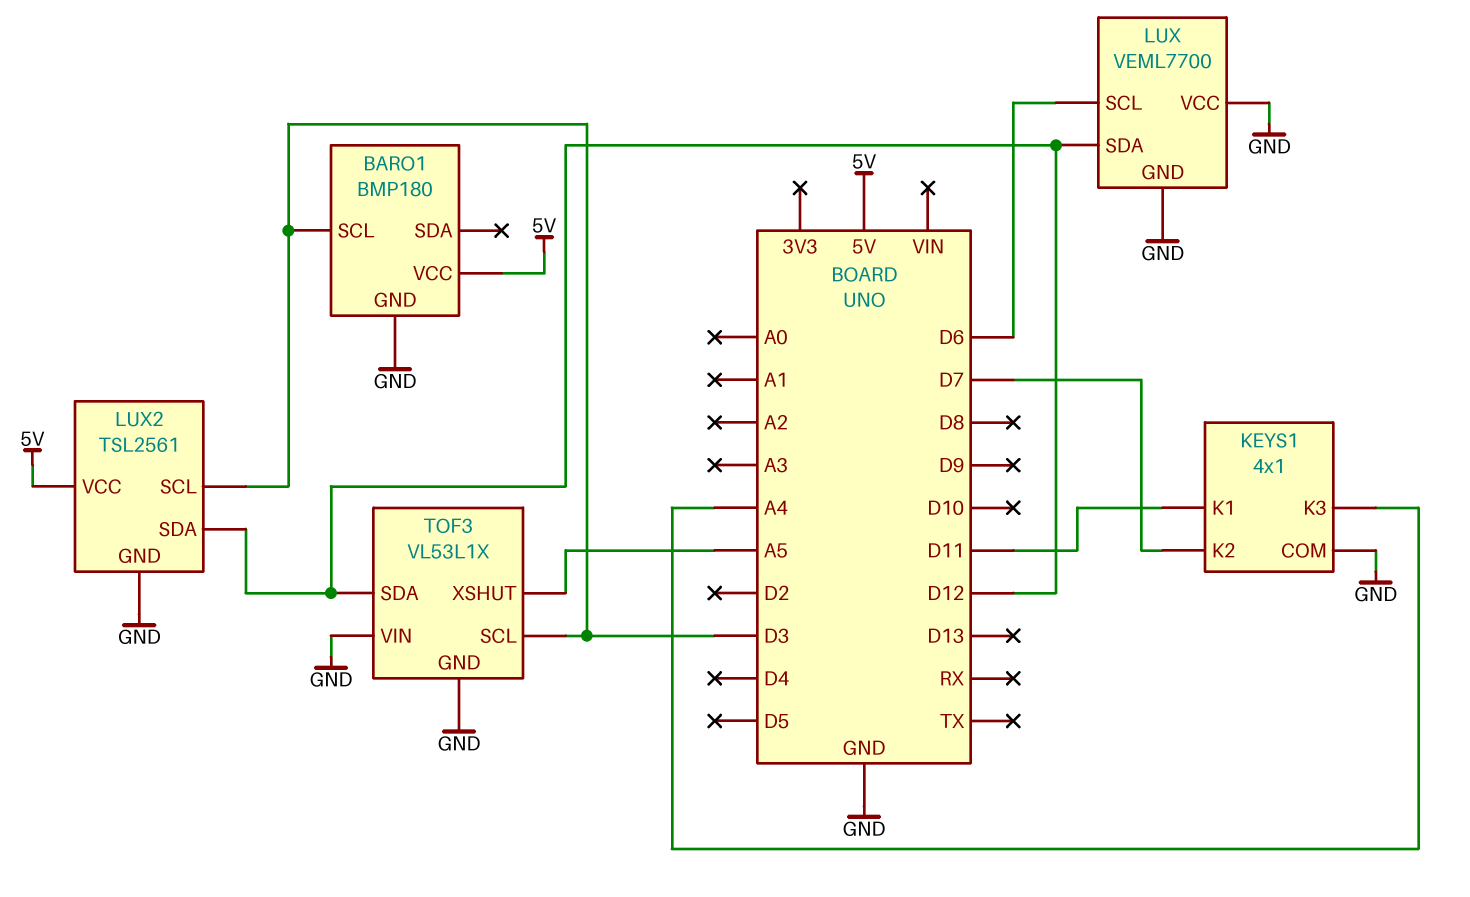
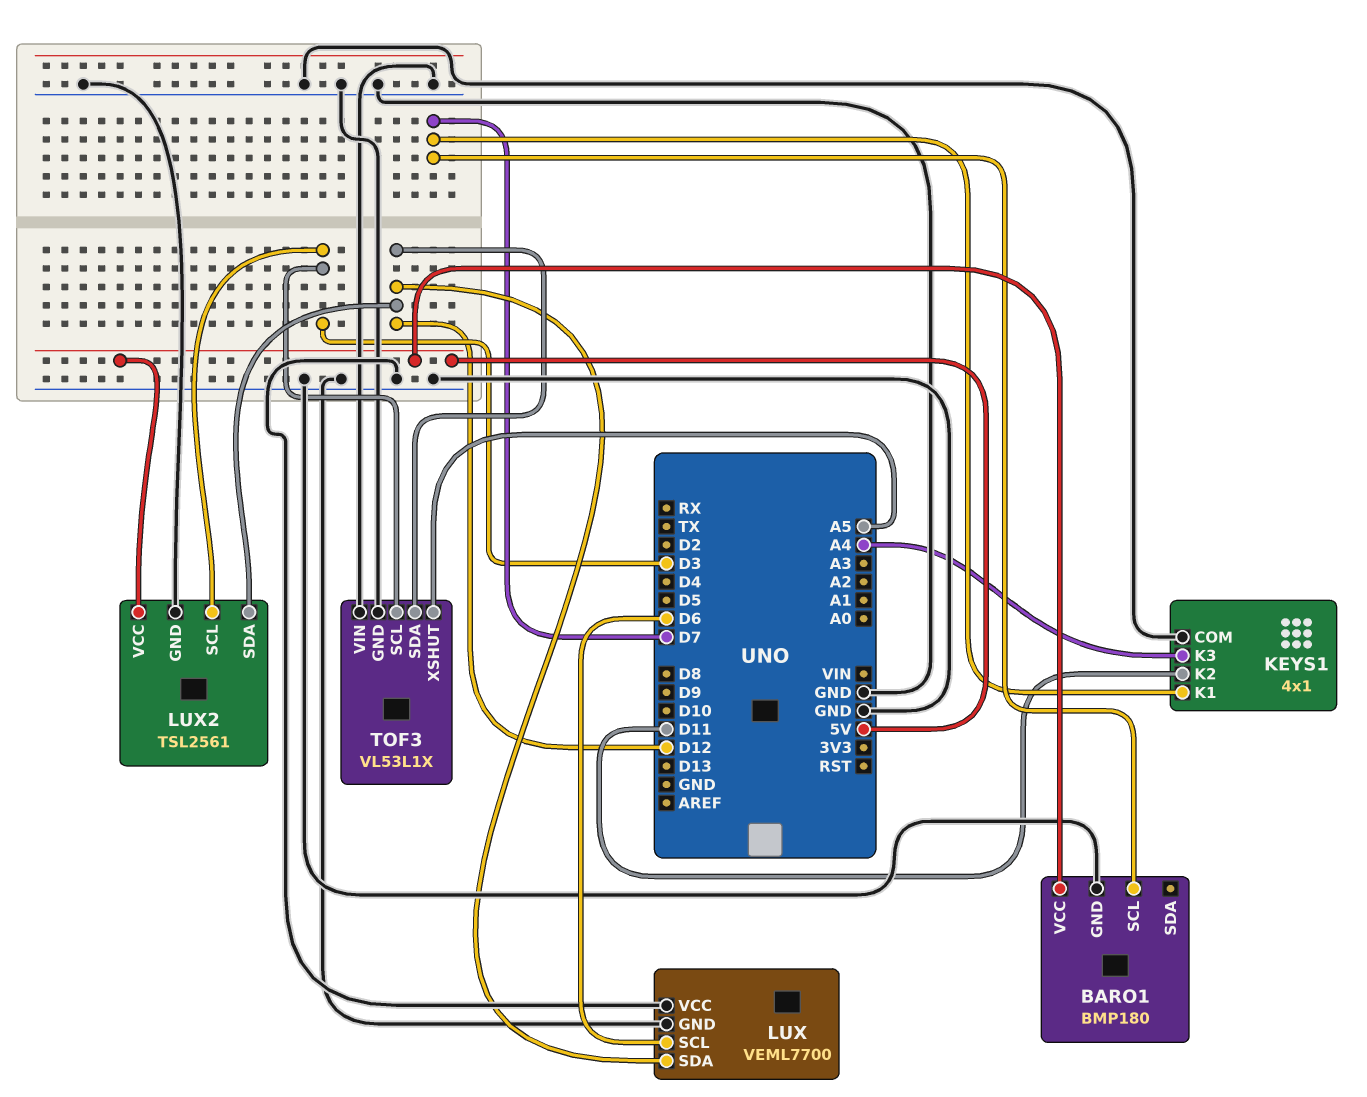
BARO1 pin SCL: D3 -> D7
KEYS1 pin K1: D11 -> D7
KEYS1 pin K2: D7 -> D11

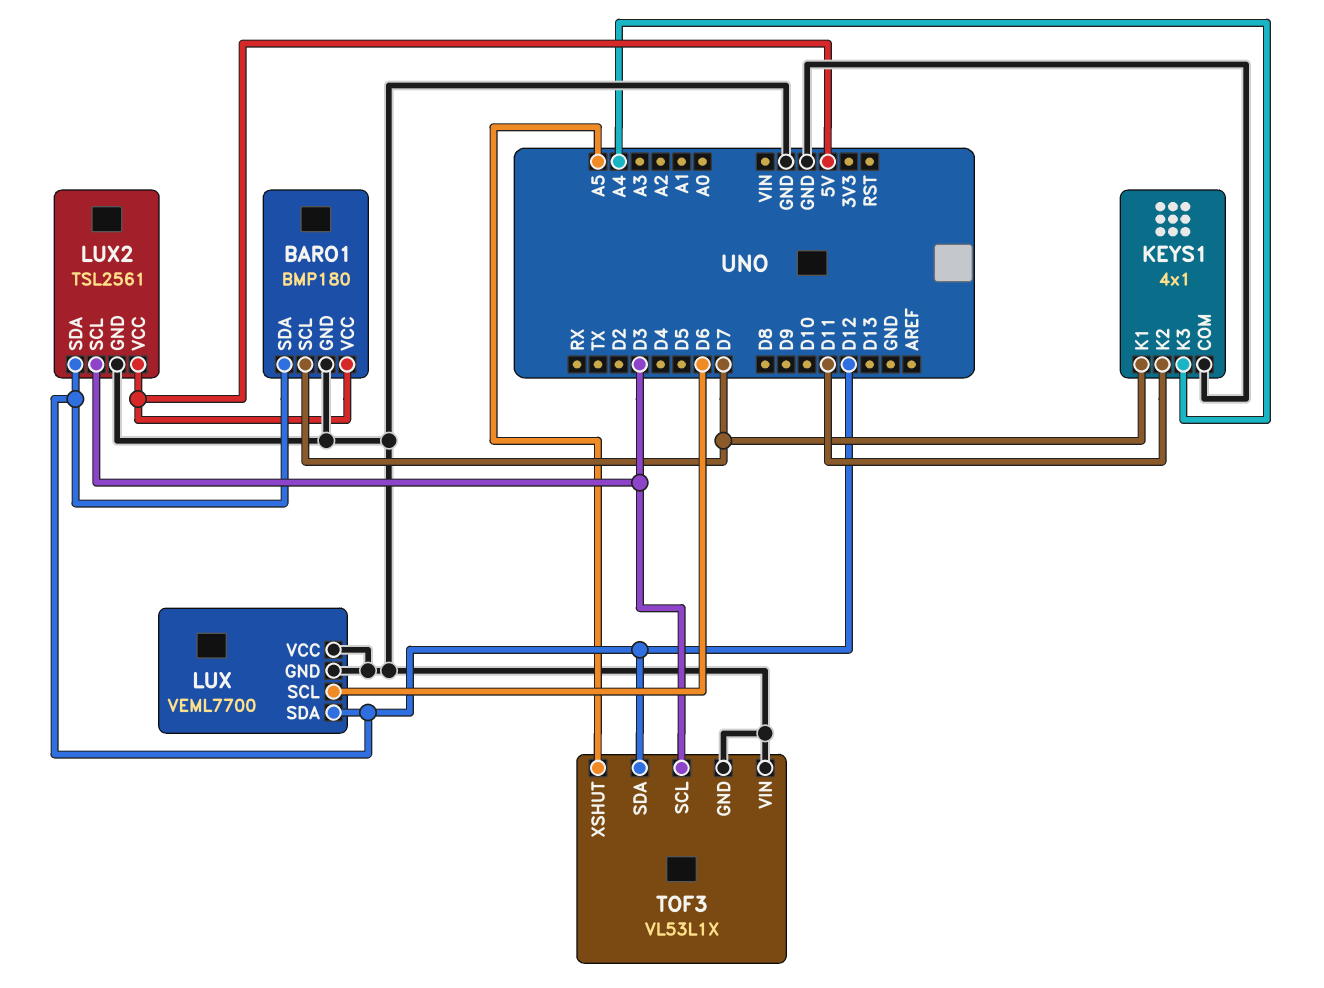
BARO1 pin SDA: none -> D12

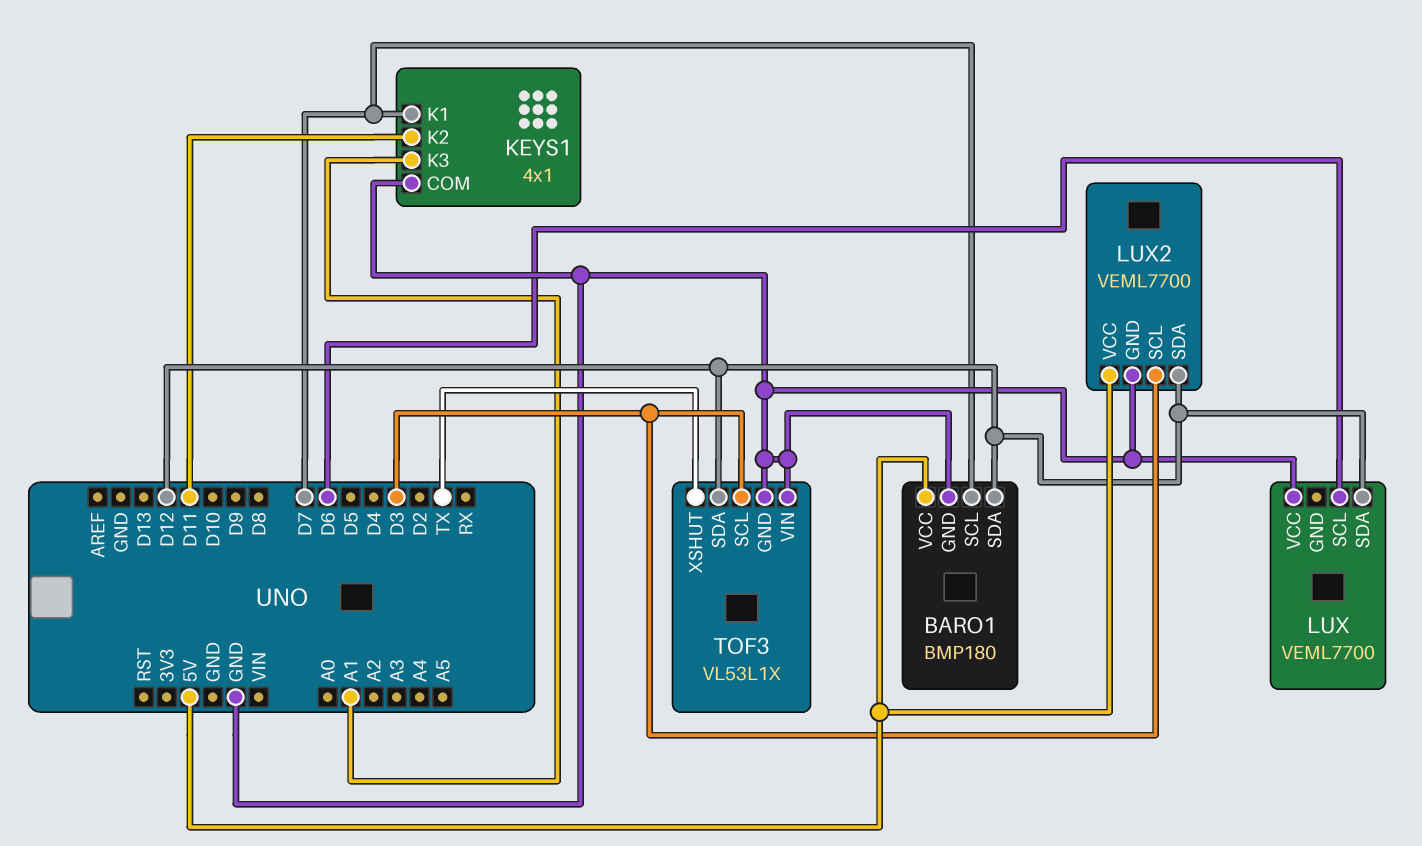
KEYS1 pin K3: A4 -> A1
LUX pin GND: GND -> none
LUX2: TSL2561 -> VEML7700
TOF3 pin XSHUT: A5 -> TX

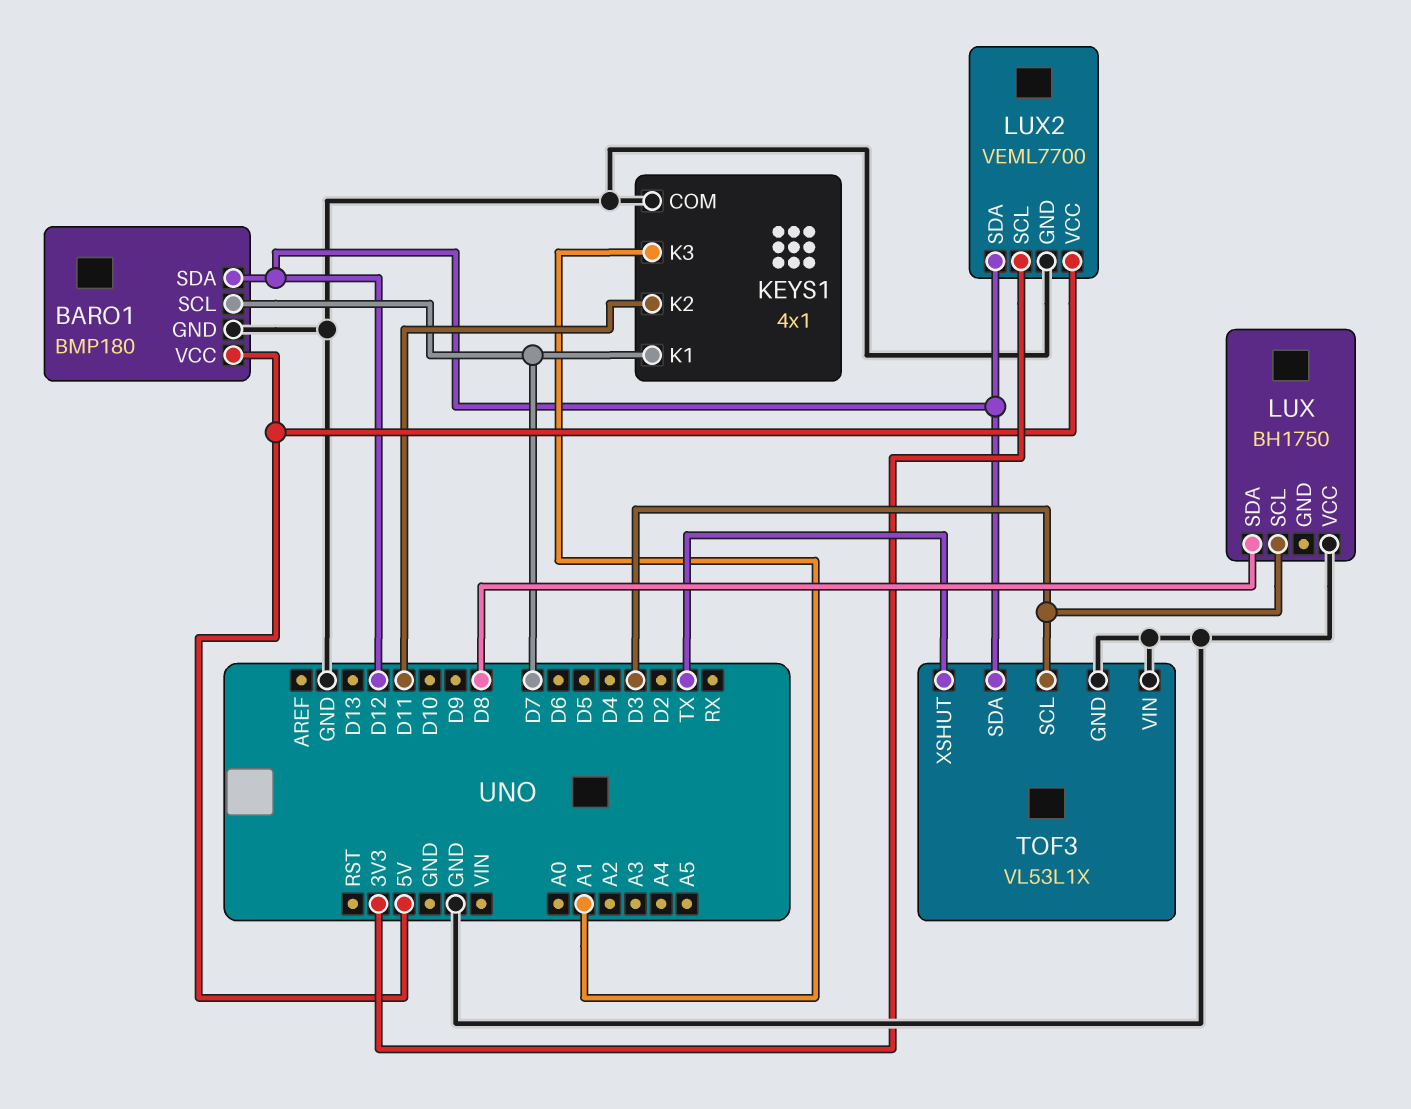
LUX: VEML7700 -> BH1750
LUX pin SCL: D6 -> D3
LUX pin SDA: D12 -> D8
LUX2 pin SCL: D3 -> 3V3

